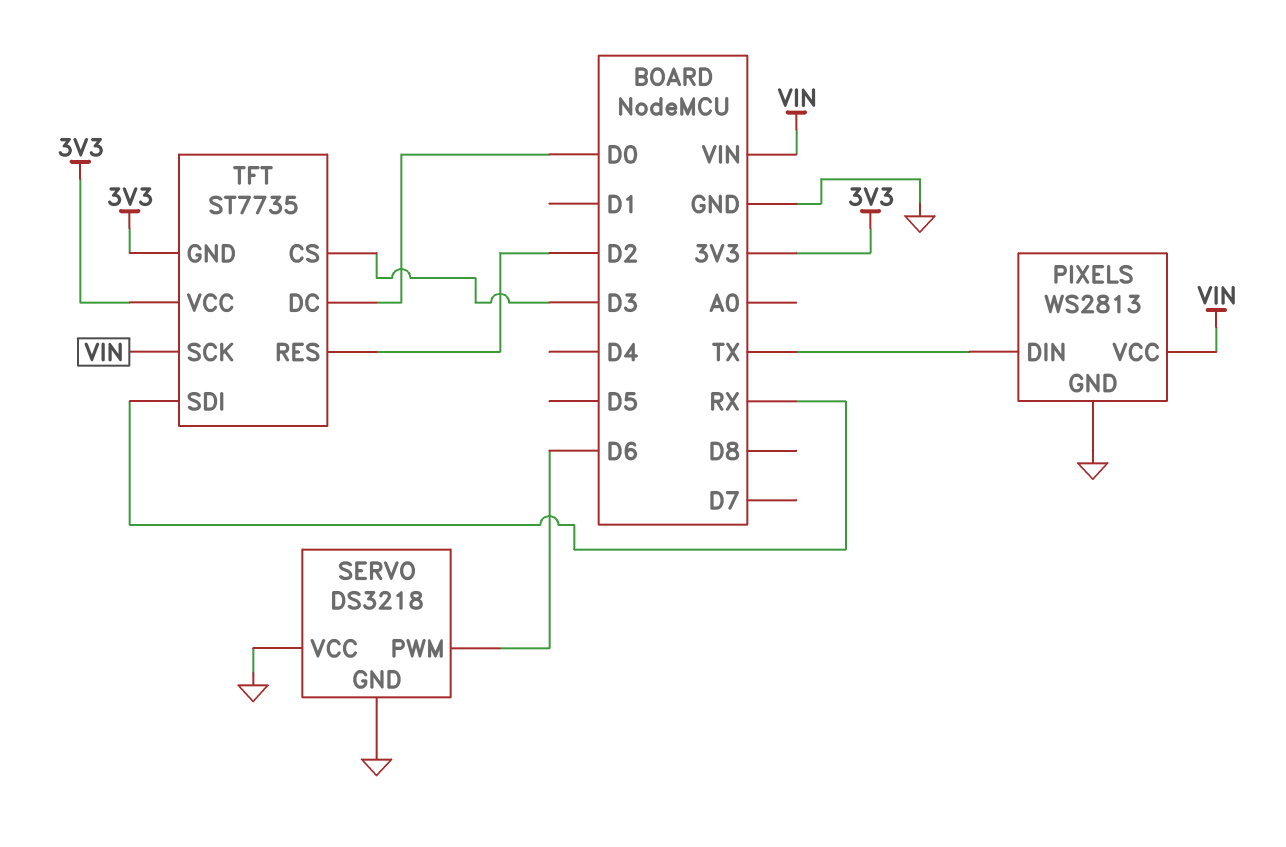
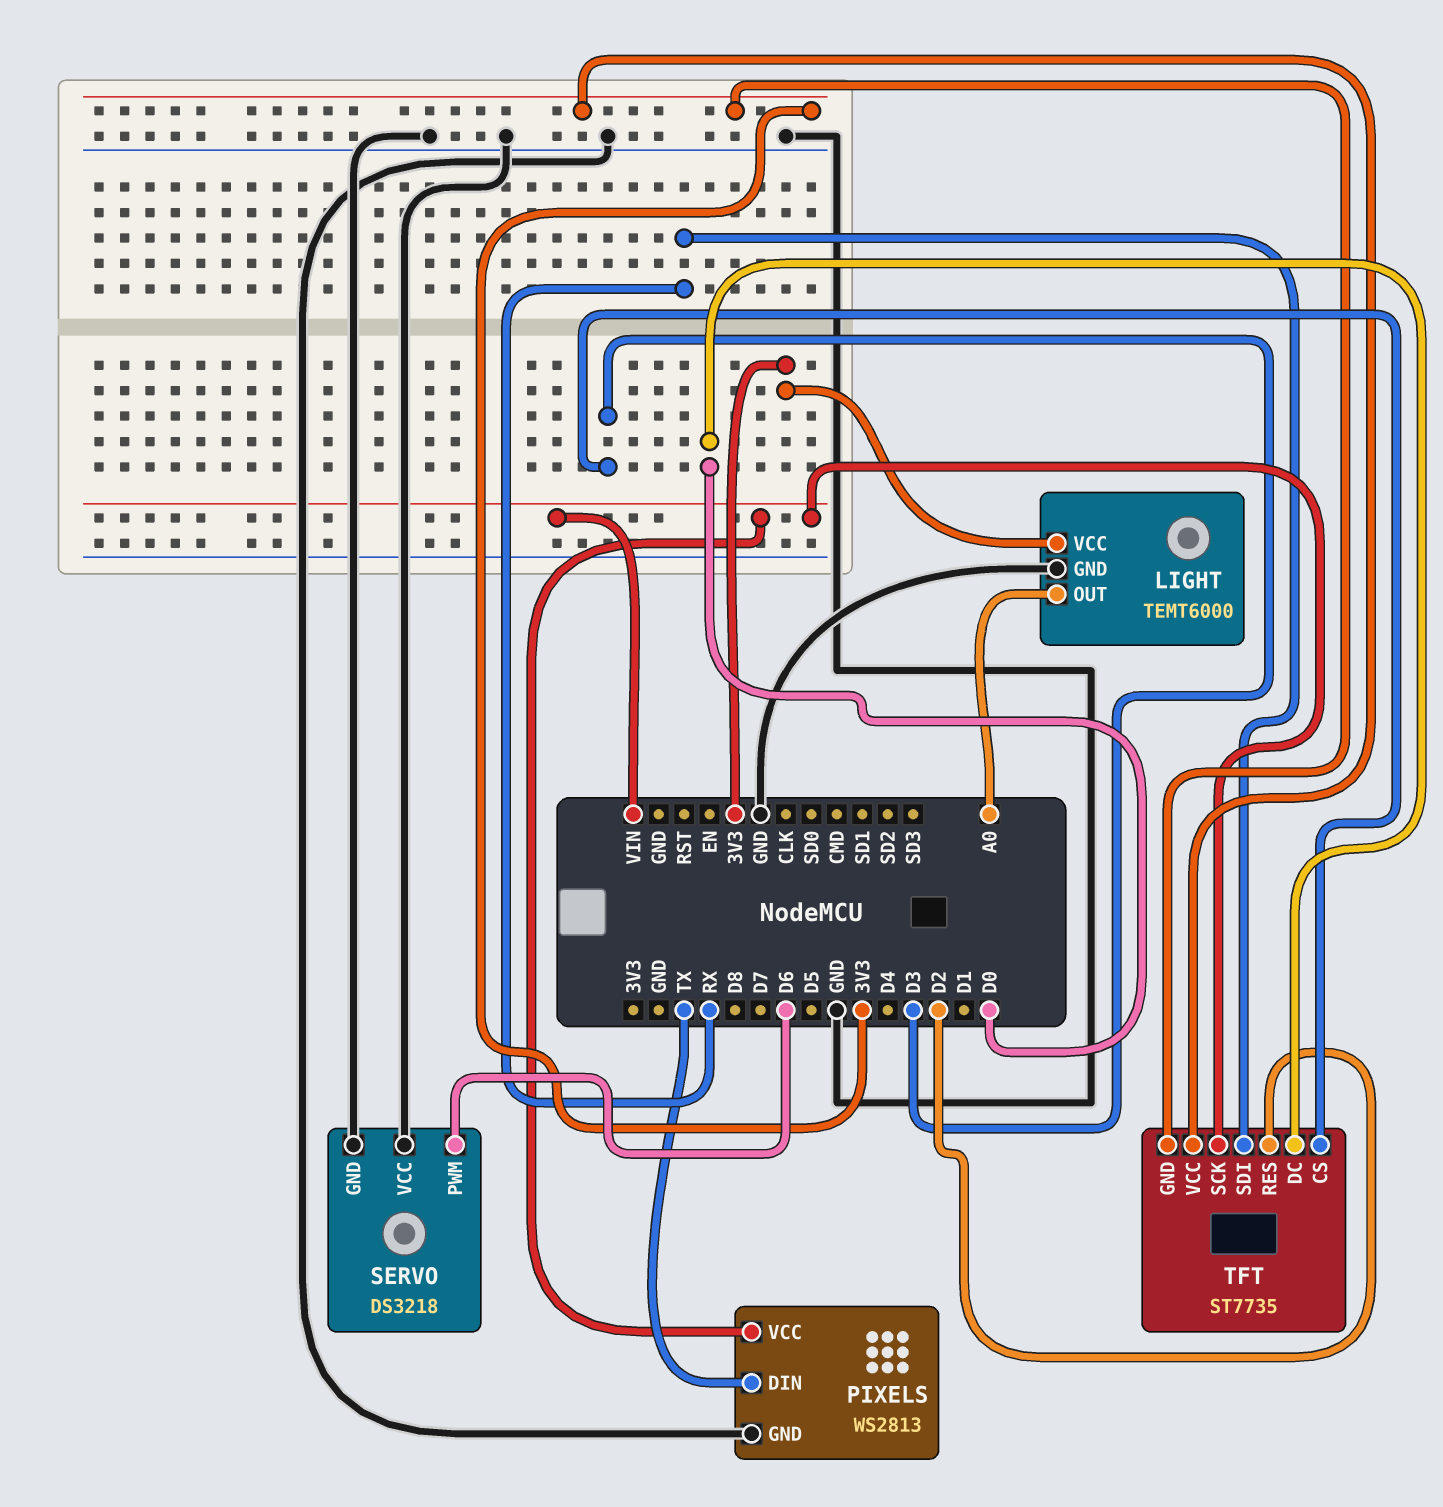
LIGHT: none -> TEMT6000
LIGHT pin GND: none -> GND
LIGHT pin OUT: none -> A0
LIGHT pin VCC: none -> 3V3

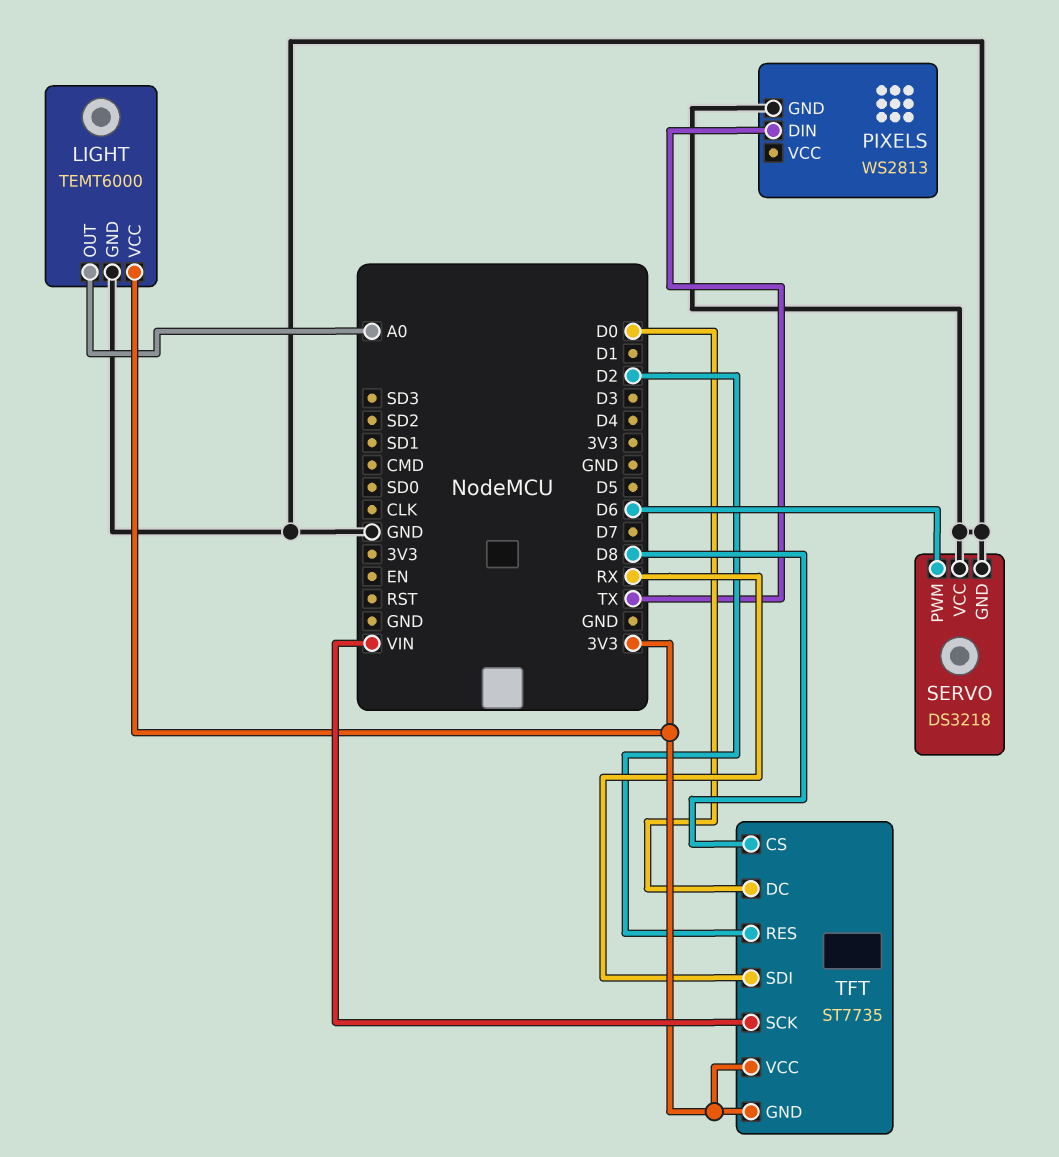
PIXELS pin VCC: VIN -> none
TFT pin CS: D3 -> D8

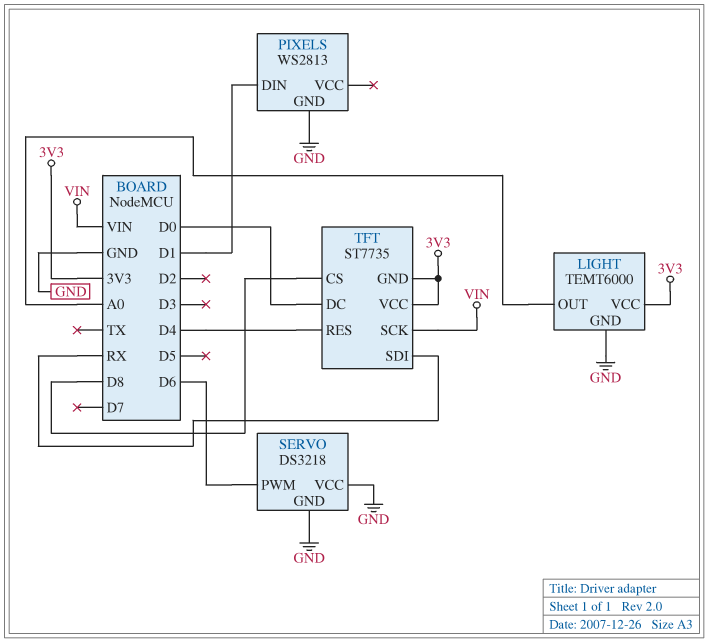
PIXELS pin DIN: TX -> D1
TFT pin RES: D2 -> D4

